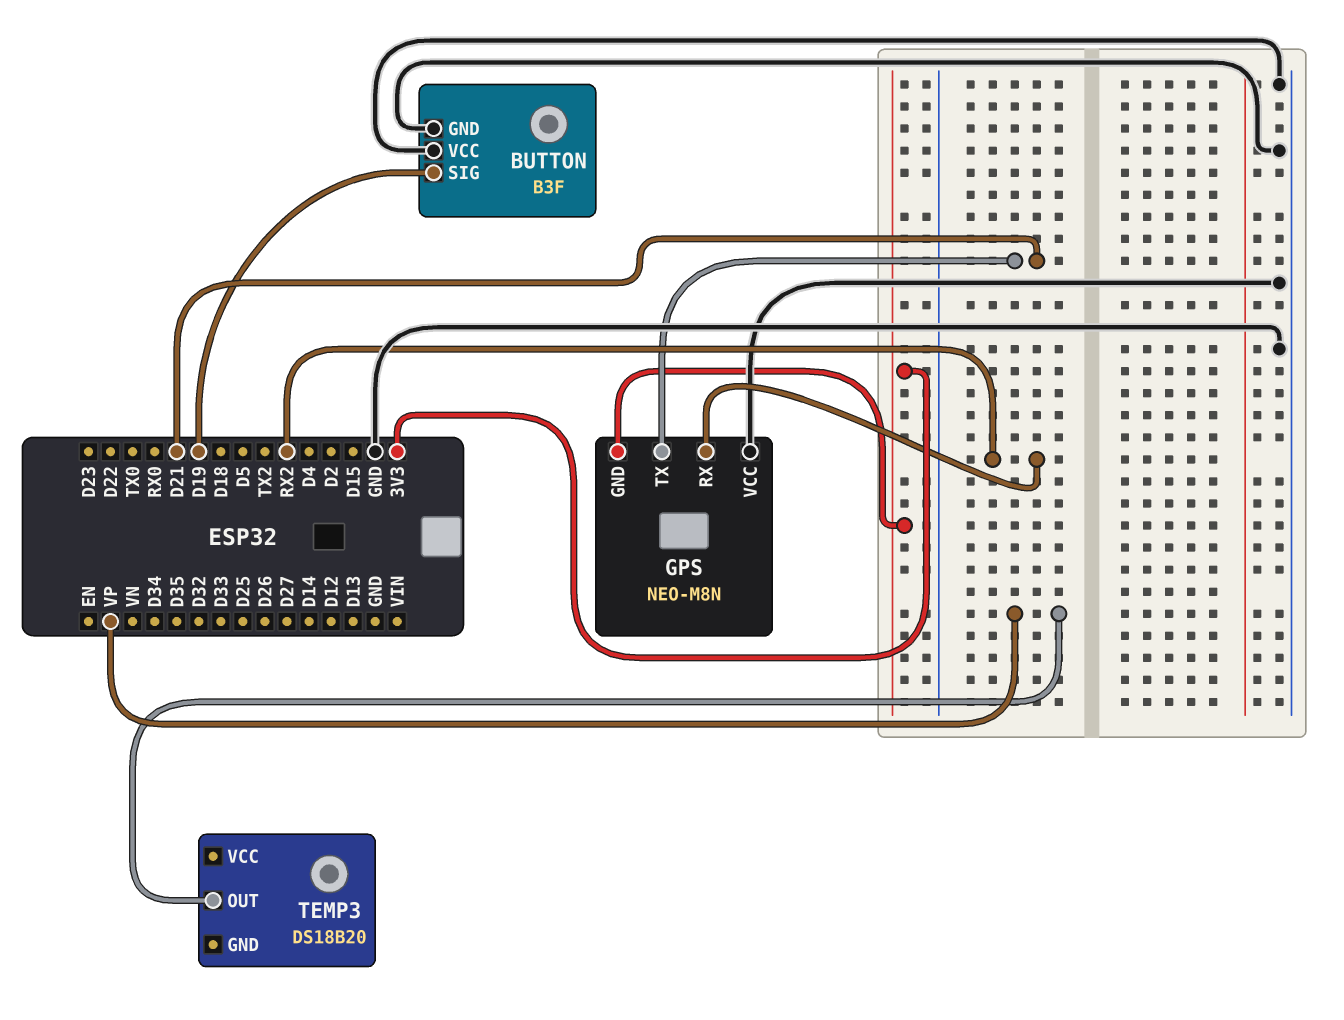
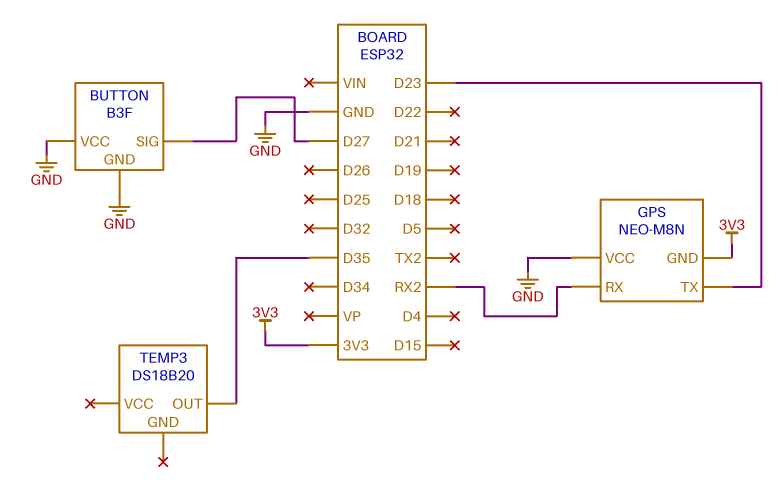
BUTTON pin SIG: D19 -> D27
GPS pin TX: D21 -> D23
TEMP3 pin OUT: VP -> D35

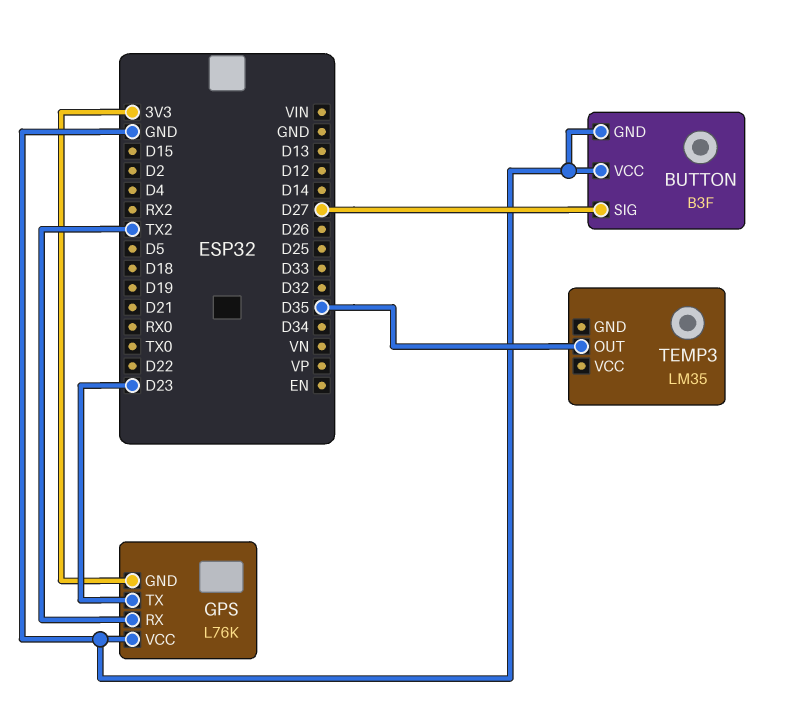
GPS: NEO-M8N -> L76K
GPS pin RX: RX2 -> TX2
TEMP3: DS18B20 -> LM35

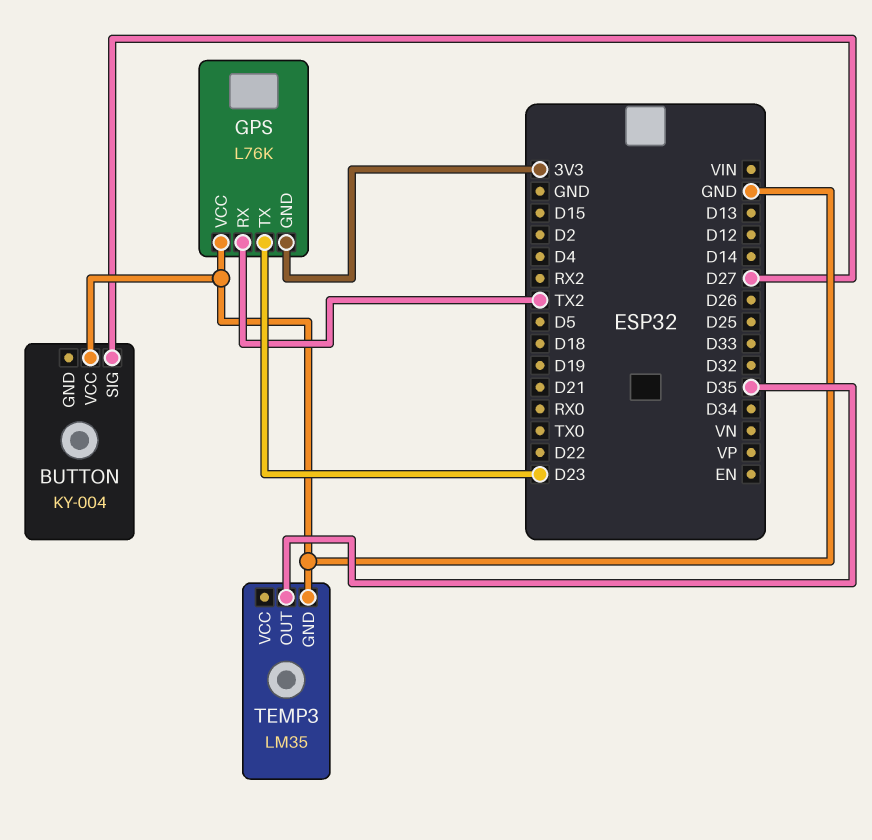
BUTTON: B3F -> KY-004
BUTTON pin GND: GND -> none
TEMP3 pin GND: none -> GND

